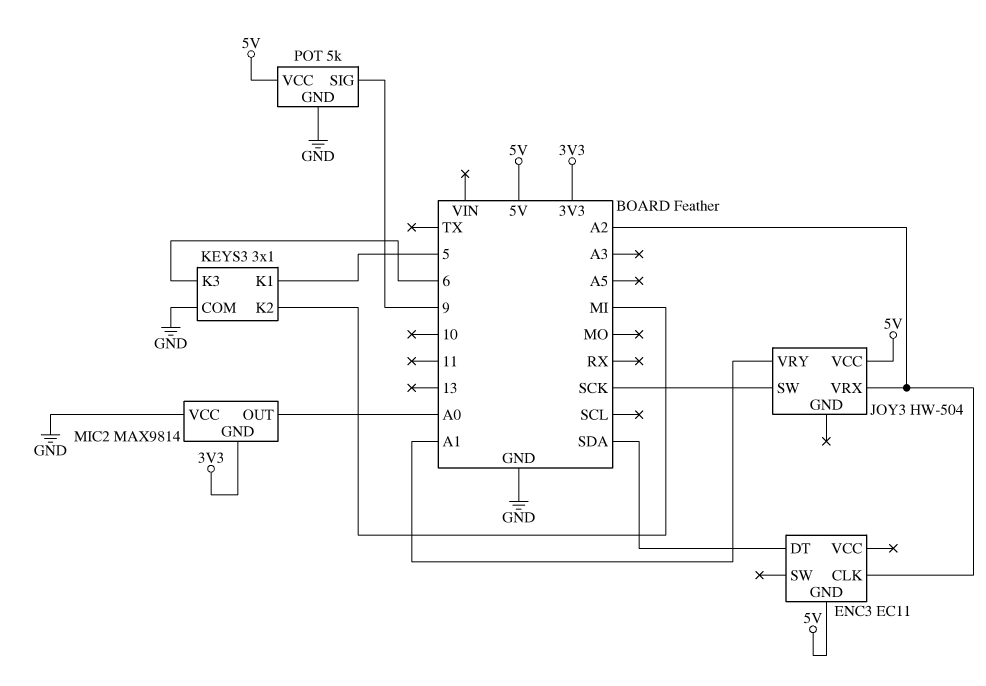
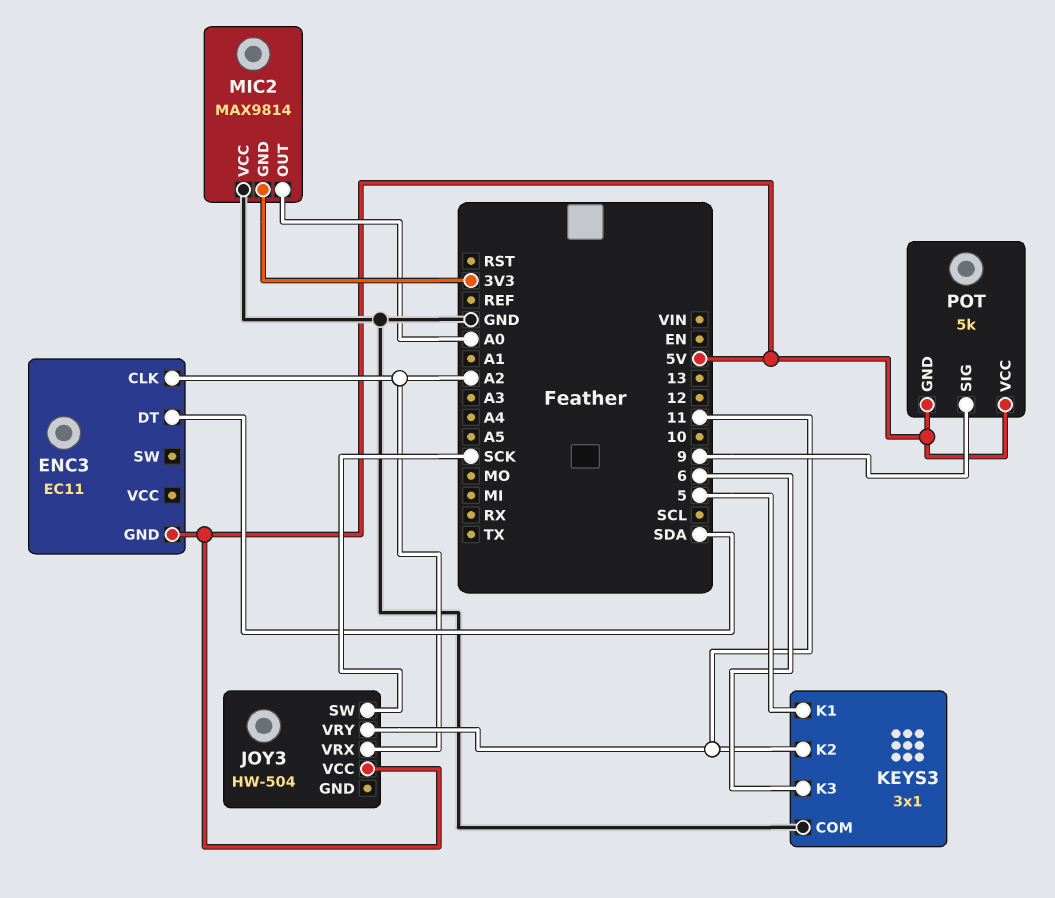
JOY3 pin VRY: A1 -> 11
KEYS3 pin K2: MI -> 11
POT pin GND: GND -> 5V

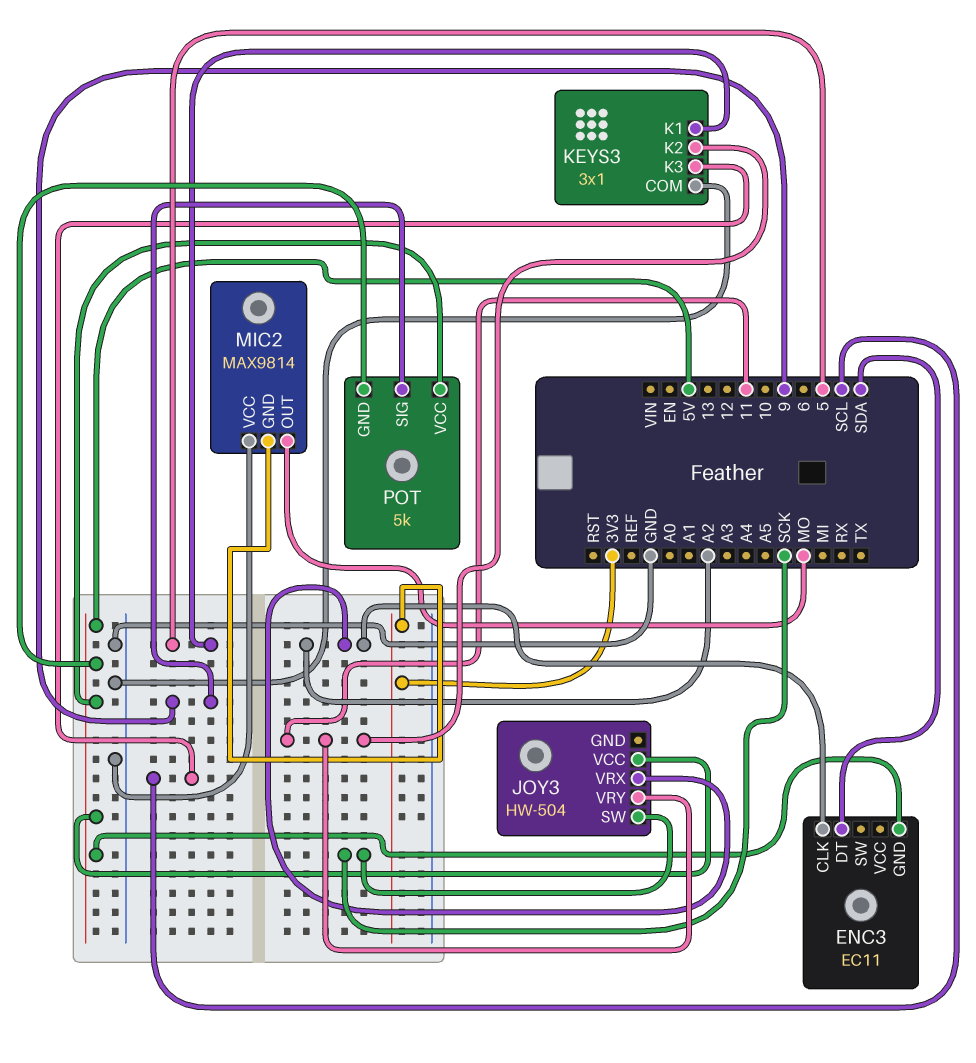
KEYS3 pin K3: 6 -> SCL
MIC2 pin OUT: A0 -> MO

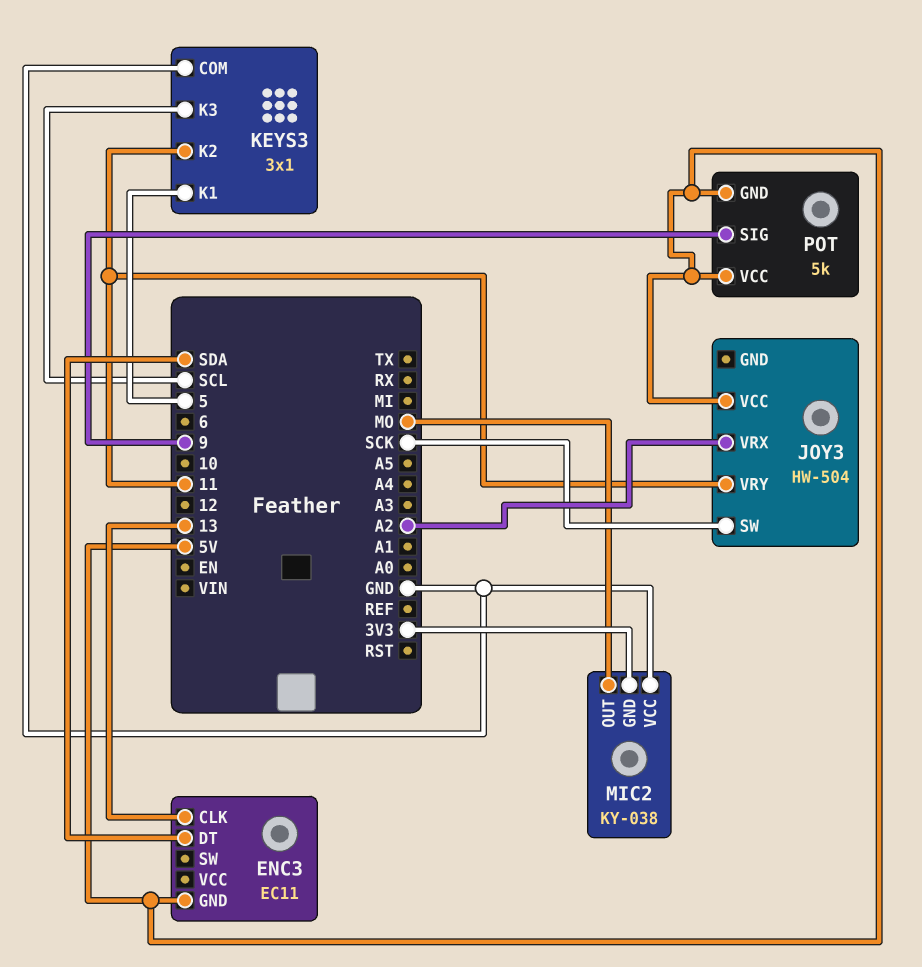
ENC3 pin CLK: A2 -> 13
MIC2: MAX9814 -> KY-038

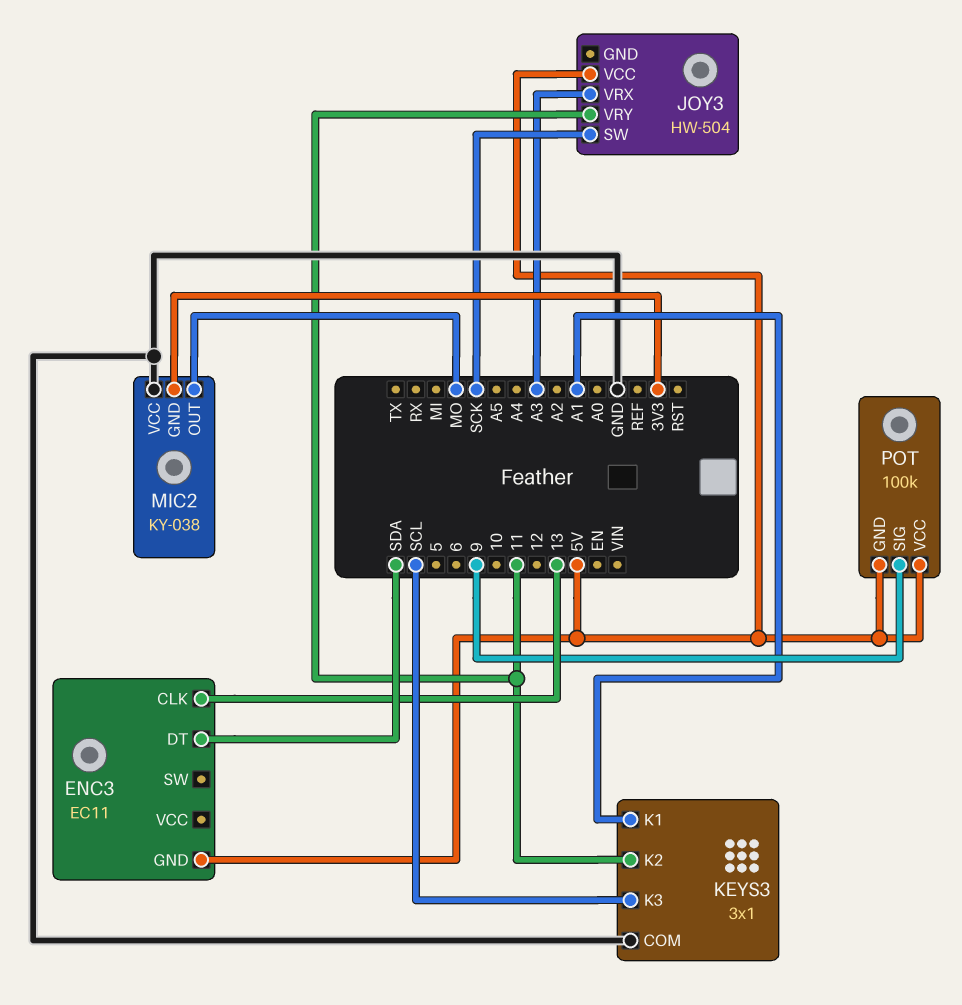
JOY3 pin VRX: A2 -> A3
KEYS3 pin K1: 5 -> A1
POT: 5k -> 100k

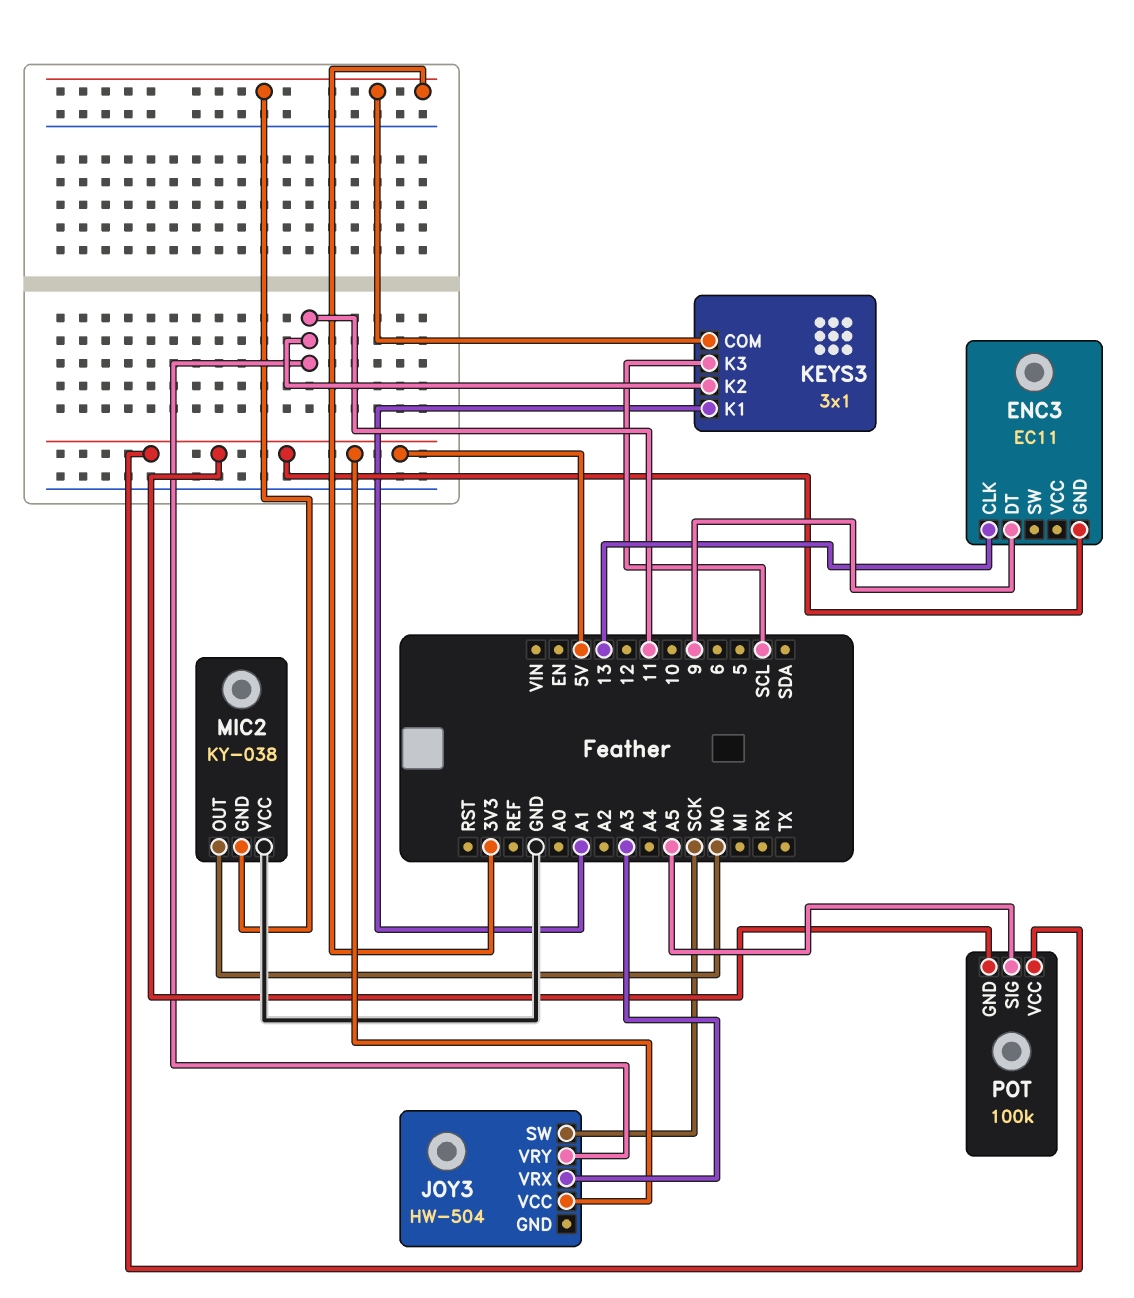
ENC3 pin DT: SDA -> 9
KEYS3 pin COM: GND -> 3V3
POT pin SIG: 9 -> A5

